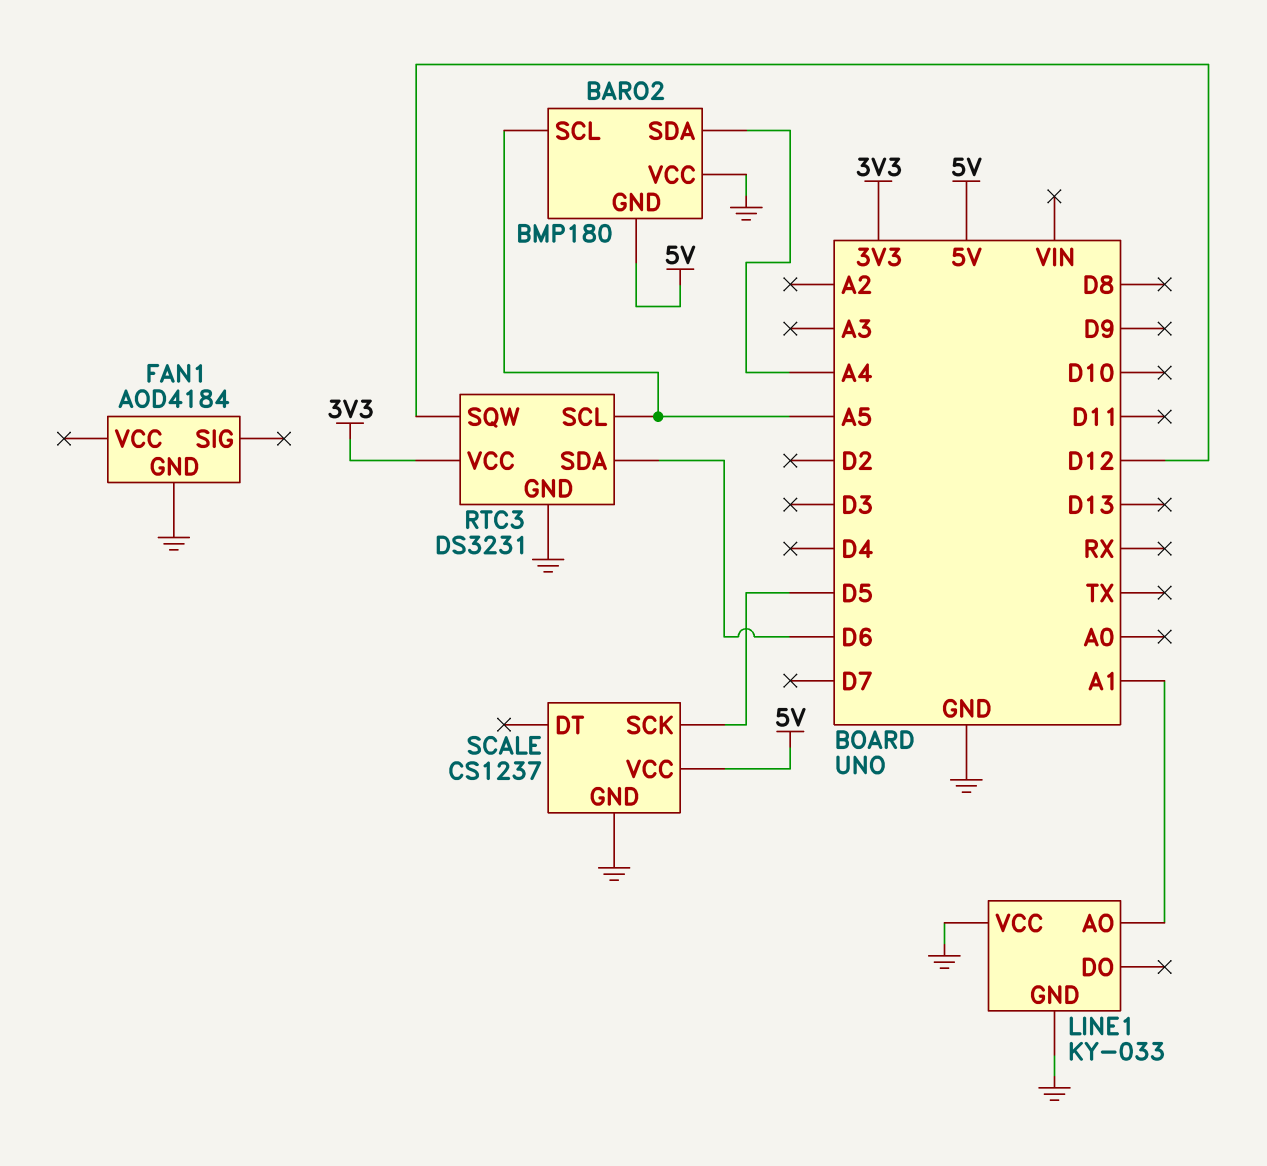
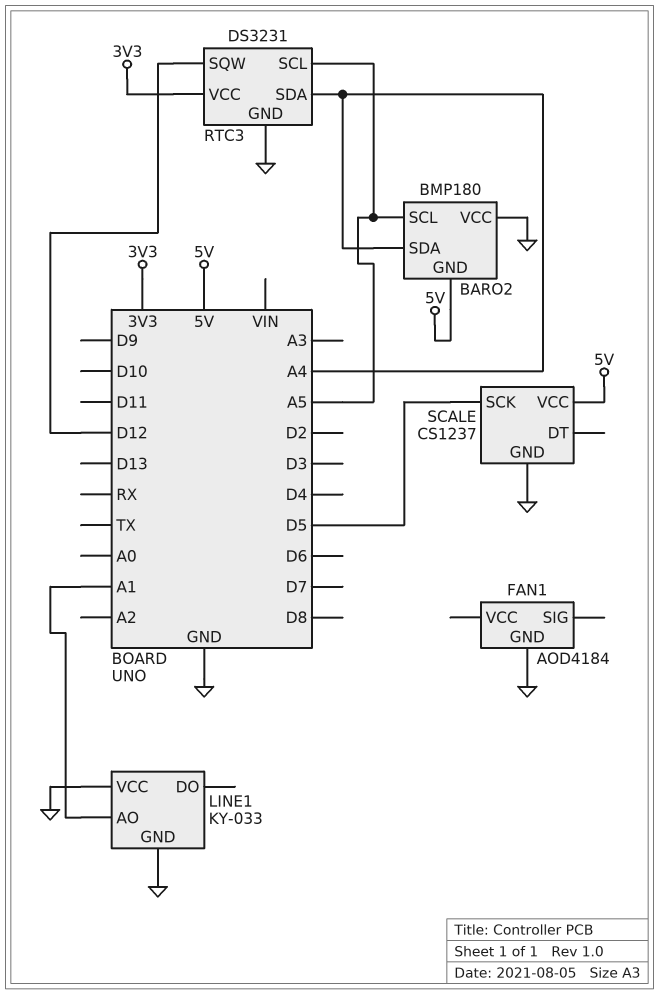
RTC3 pin SDA: D6 -> A4

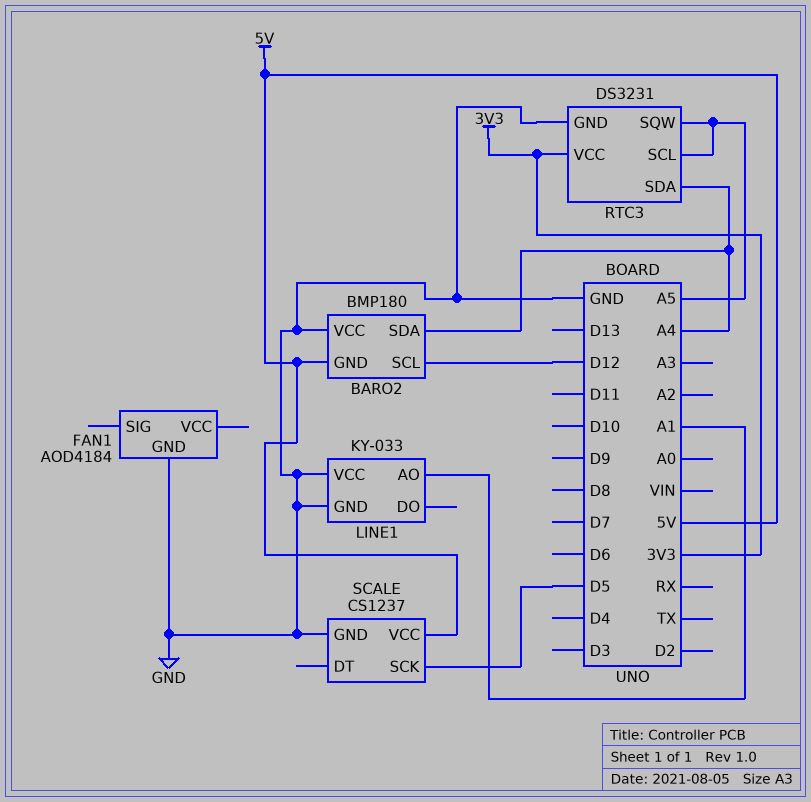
BARO2 pin SCL: A5 -> D12
RTC3 pin SQW: D12 -> A5

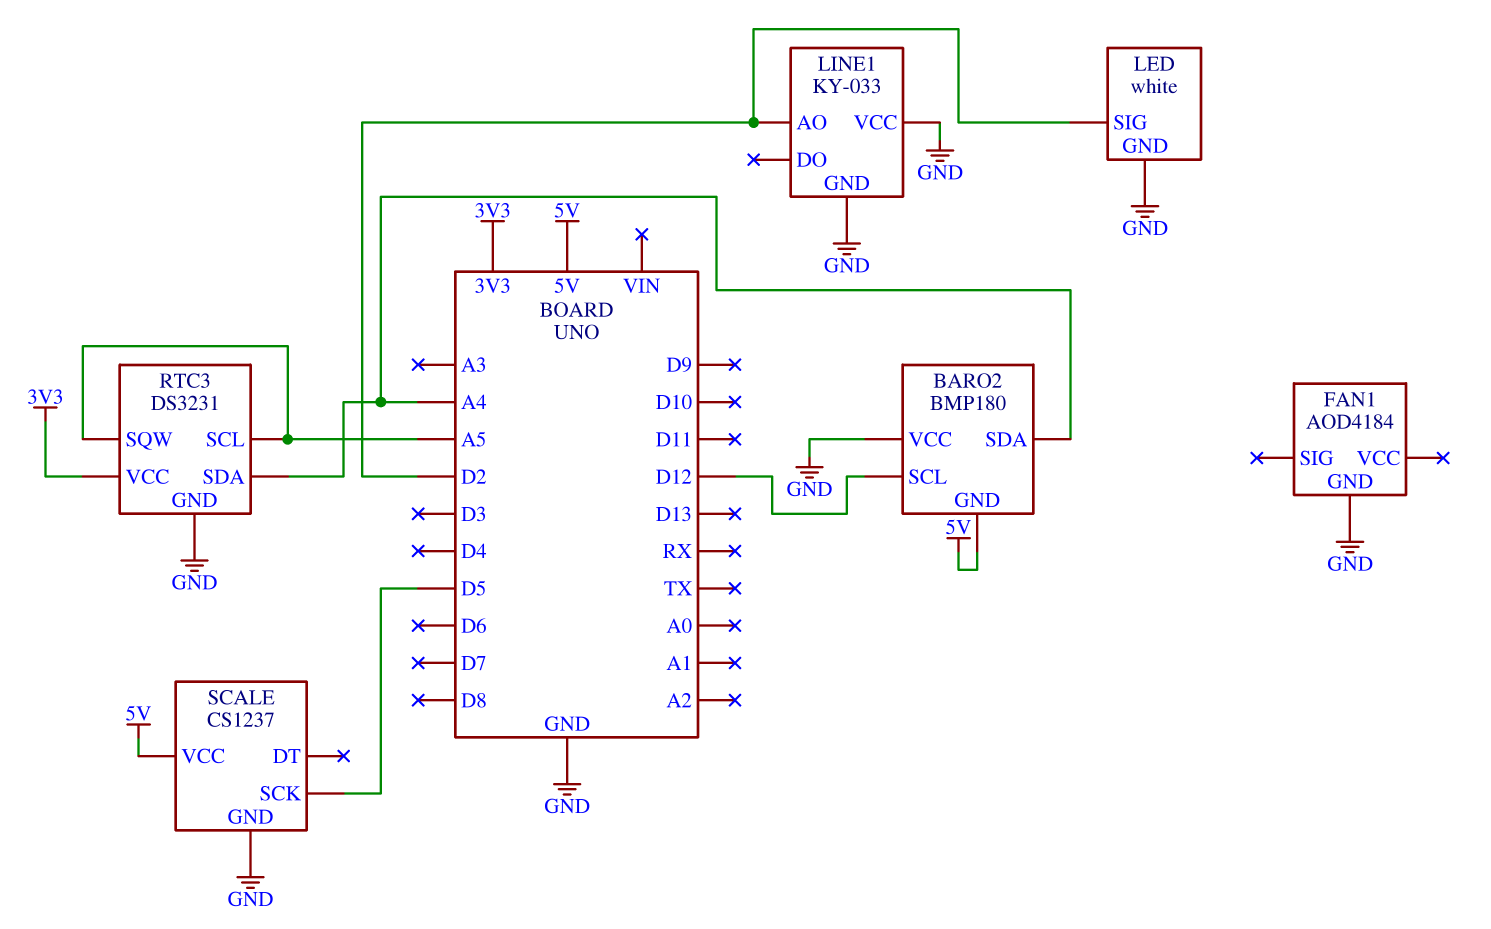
LED: none -> white
LED pin GND: none -> GND
LED pin SIG: none -> D2
LINE1 pin AO: A1 -> D2

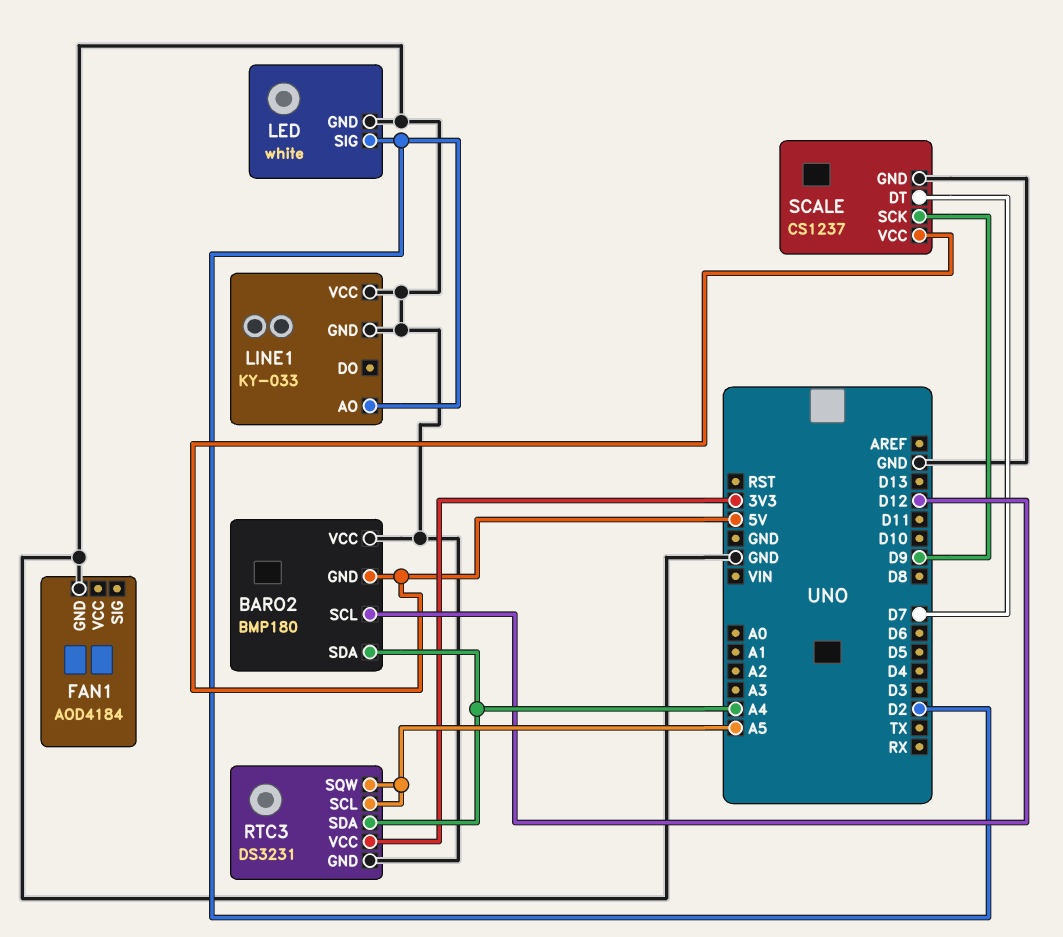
SCALE pin DT: none -> D7
SCALE pin SCK: D5 -> D9

